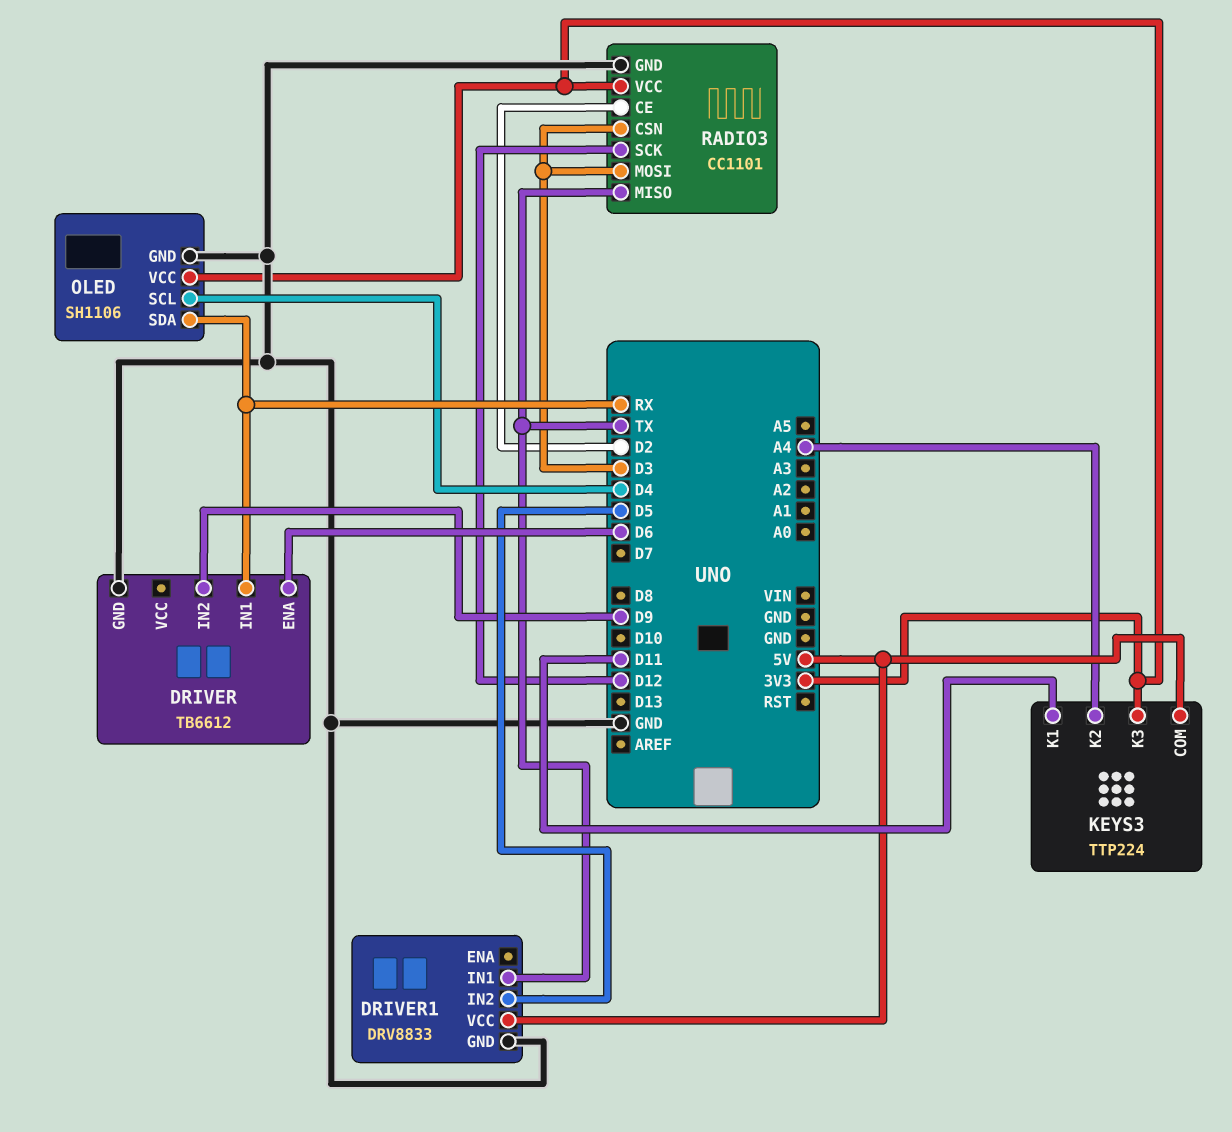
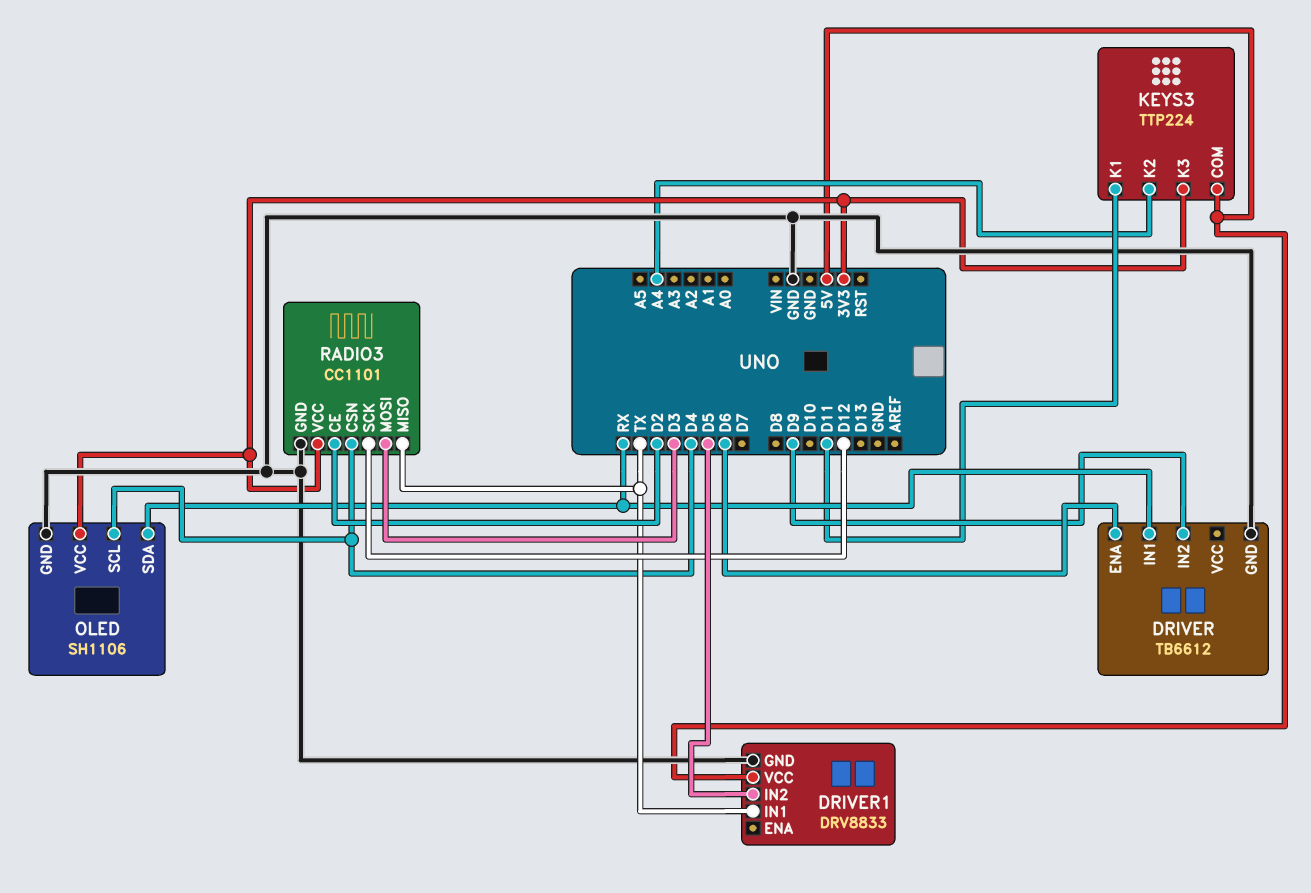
RADIO3 pin CSN: D3 -> D4

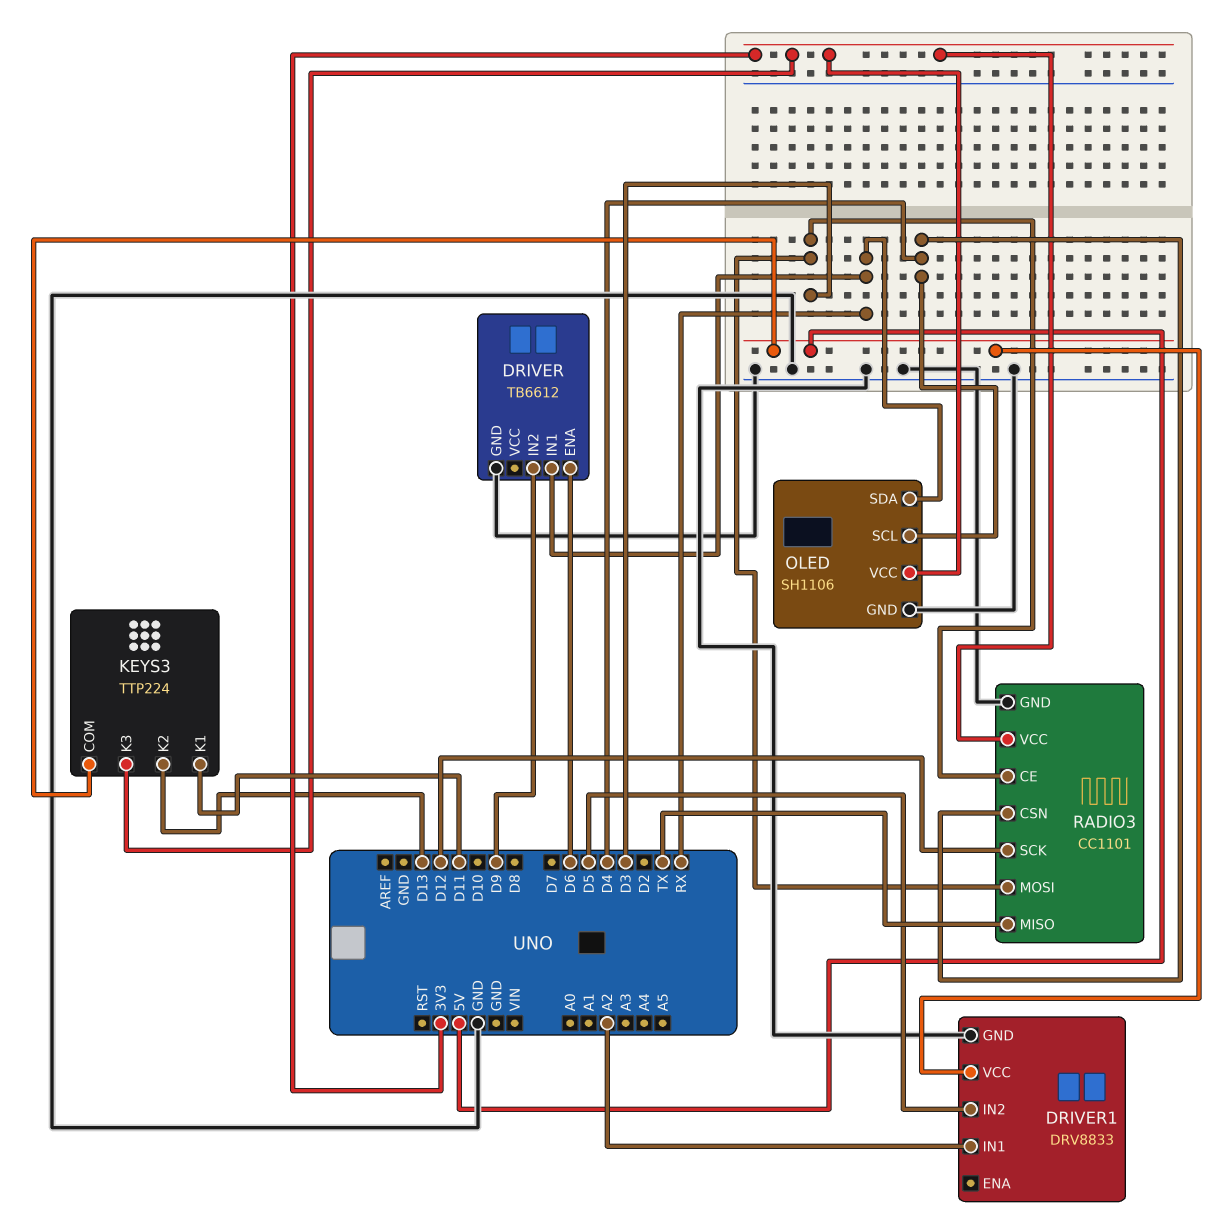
DRIVER1 pin IN1: TX -> A2
KEYS3 pin K2: A4 -> D13
RADIO3 pin CE: D2 -> D3

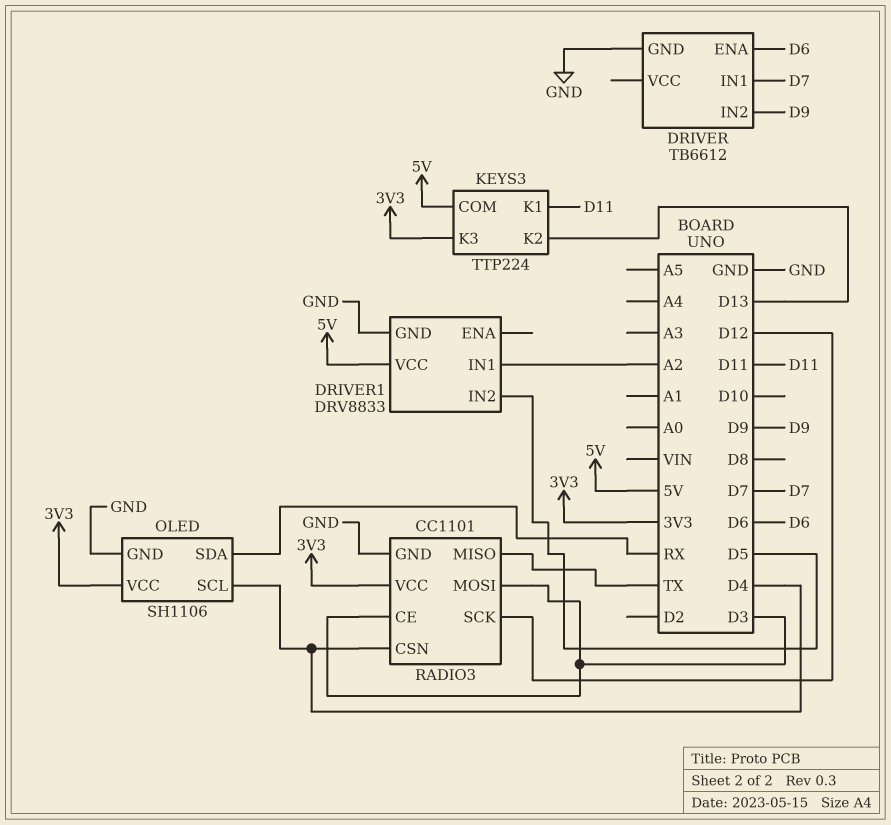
DRIVER pin IN1: RX -> D7

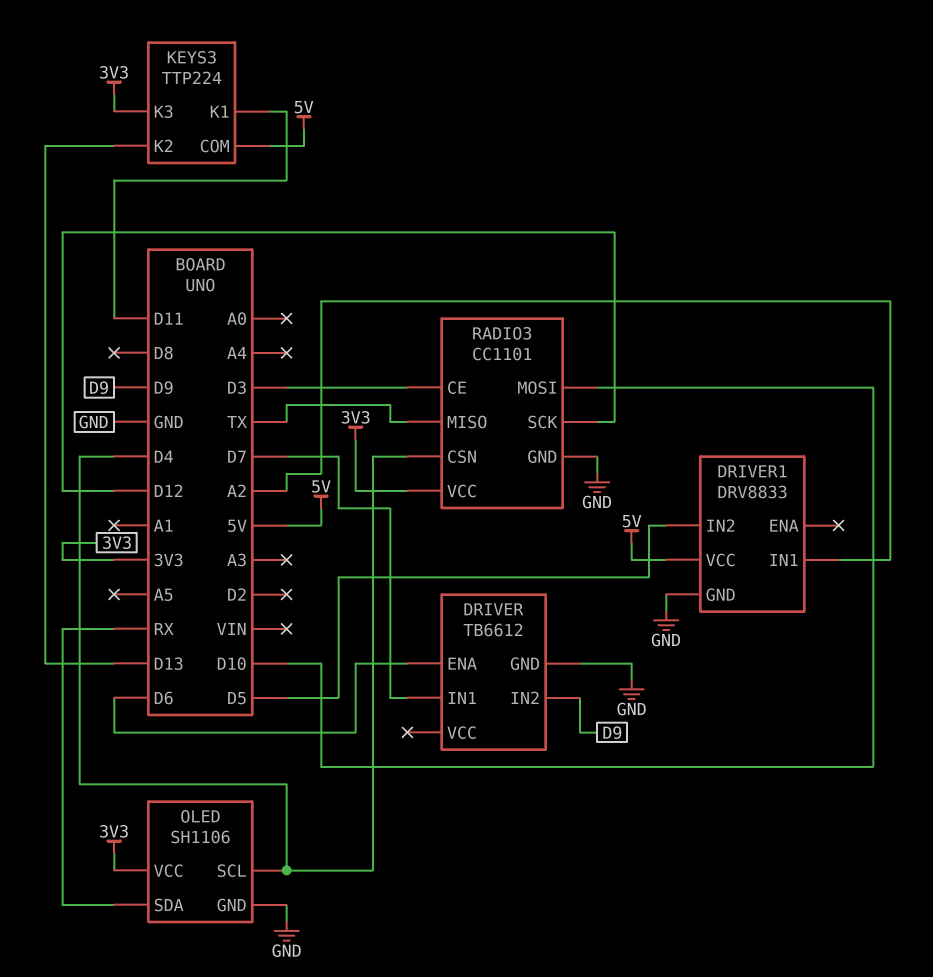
RADIO3 pin MOSI: D3 -> D10

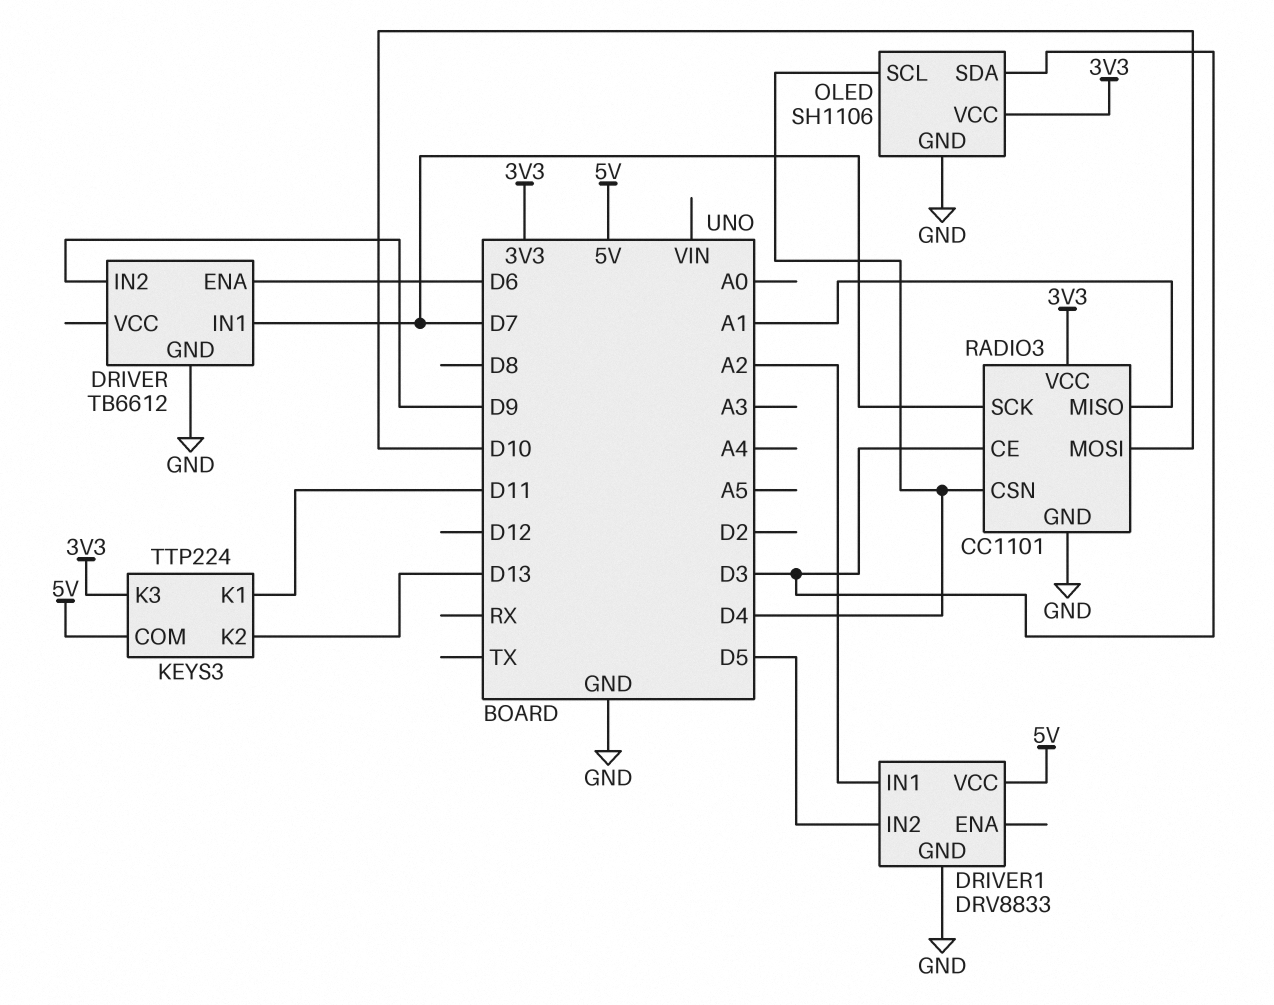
OLED pin SDA: RX -> D3
RADIO3 pin MISO: TX -> A1
RADIO3 pin SCK: D12 -> D7

